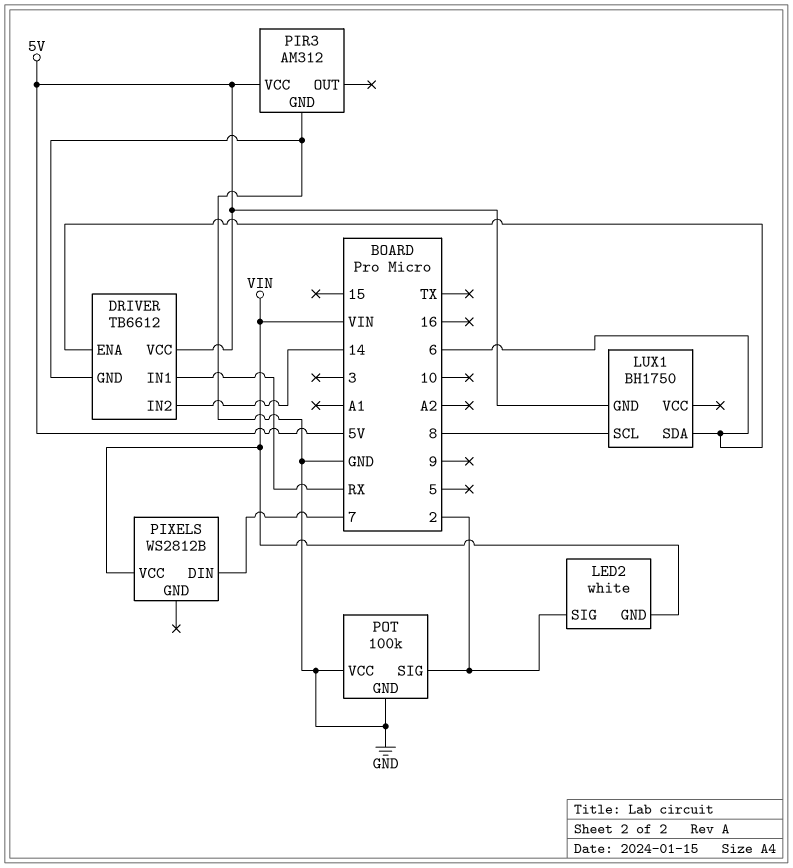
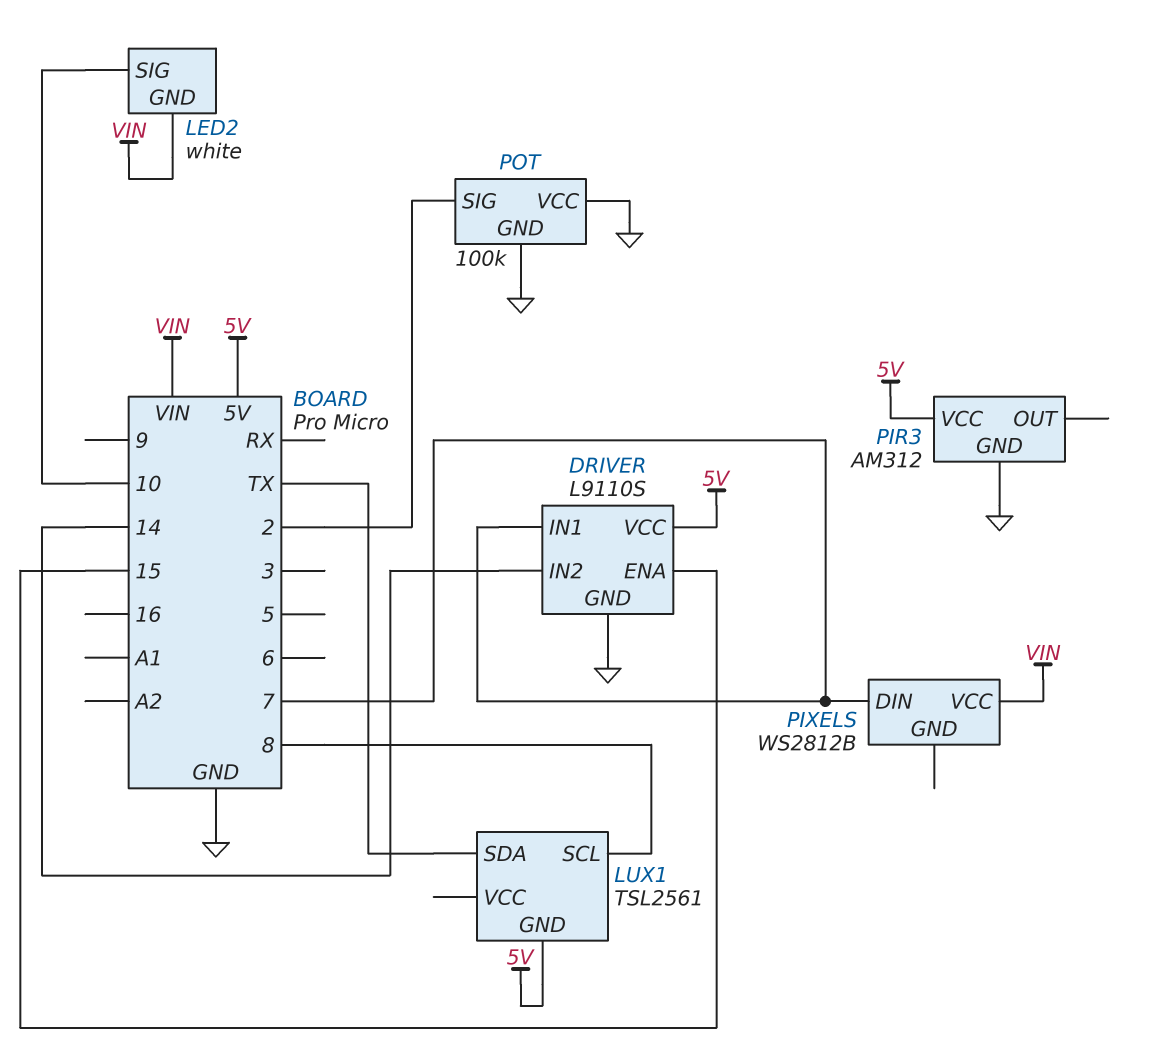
DRIVER: TB6612 -> L9110S
DRIVER pin ENA: 6 -> 15
DRIVER pin IN1: RX -> 7
LED2 pin SIG: 2 -> 10
LUX1: BH1750 -> TSL2561
LUX1 pin SDA: 6 -> TX

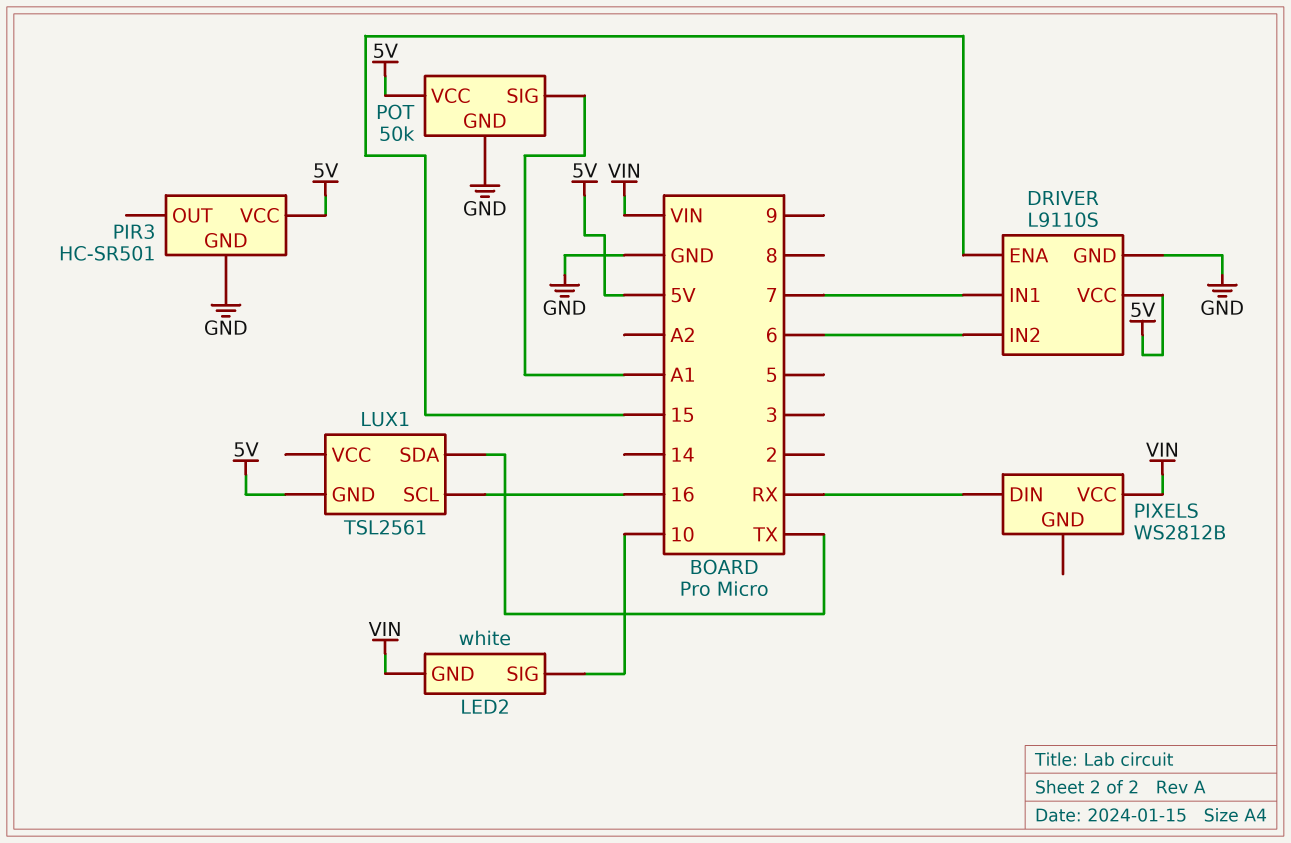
DRIVER pin IN2: 14 -> 6
LUX1 pin SCL: 8 -> 16
PIR3: AM312 -> HC-SR501
PIXELS pin DIN: 7 -> RX
POT: 100k -> 50k
POT pin SIG: 2 -> A1
POT pin VCC: GND -> 5V

